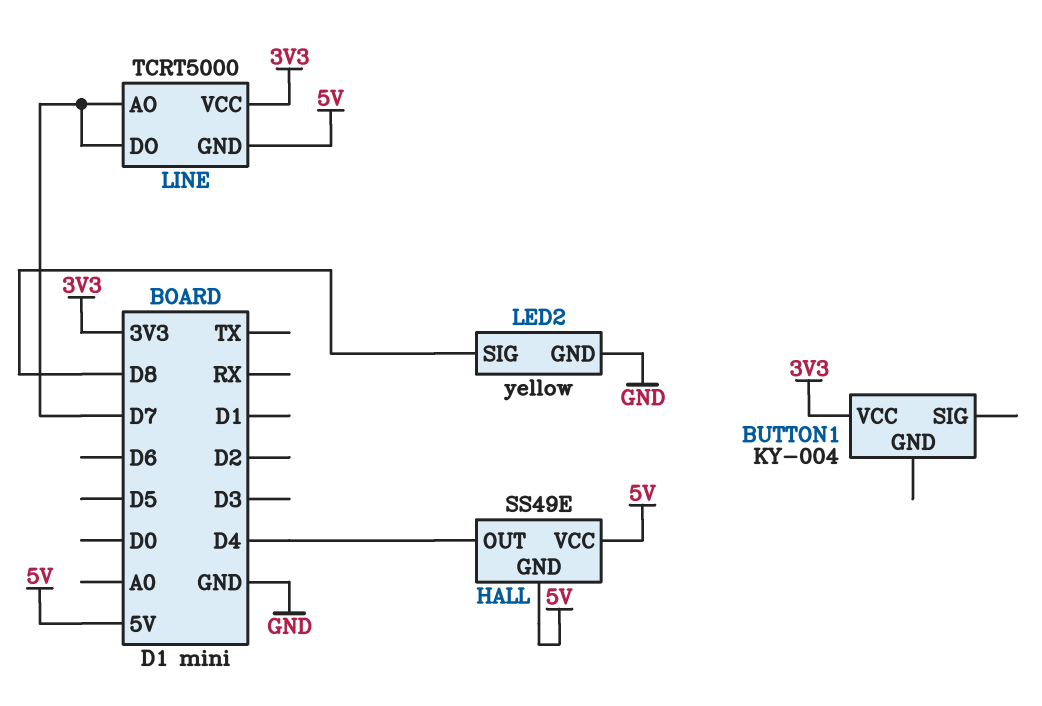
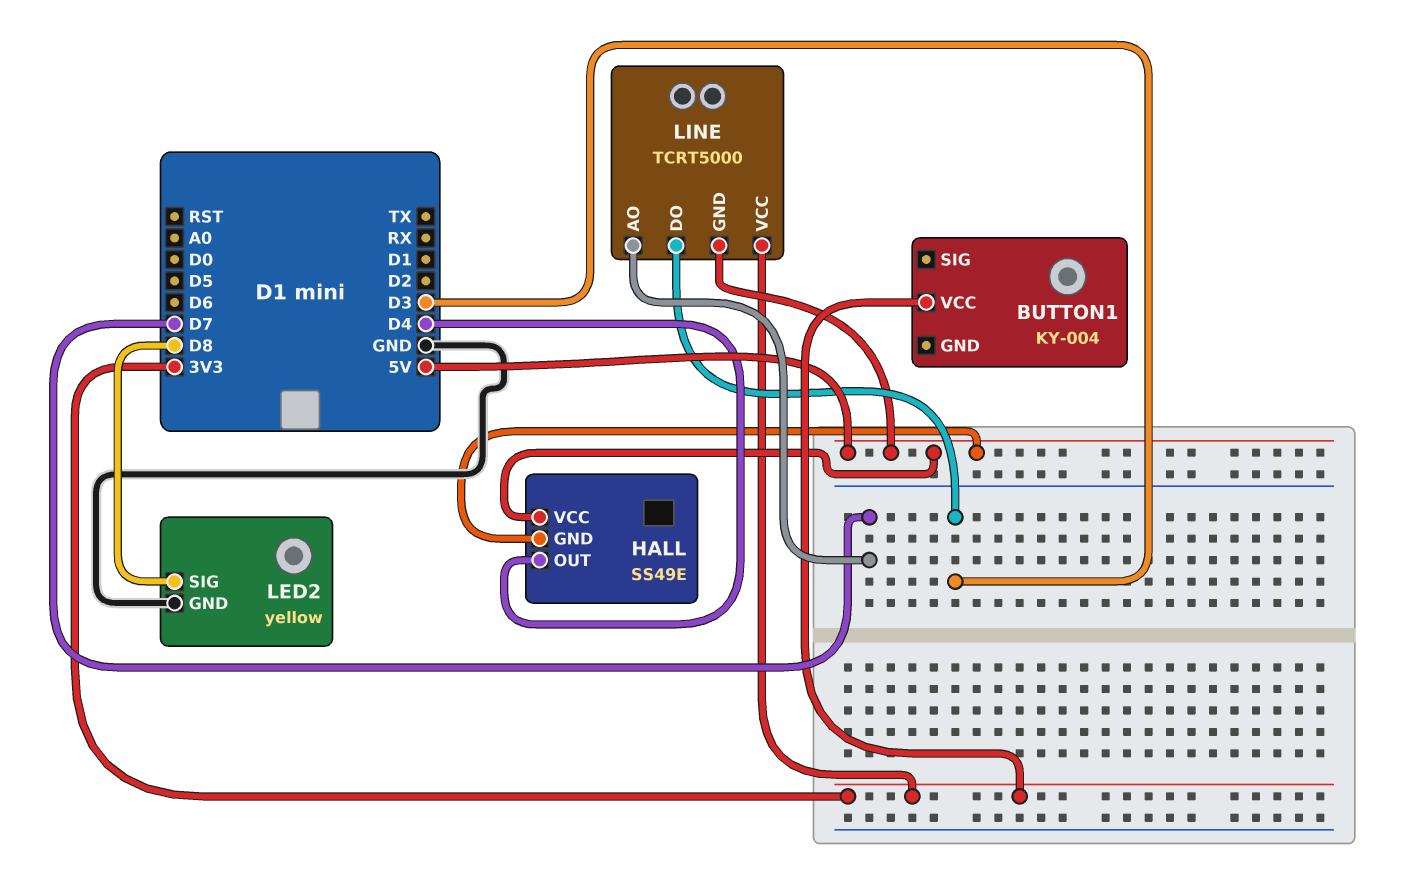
LINE pin DO: D7 -> D3

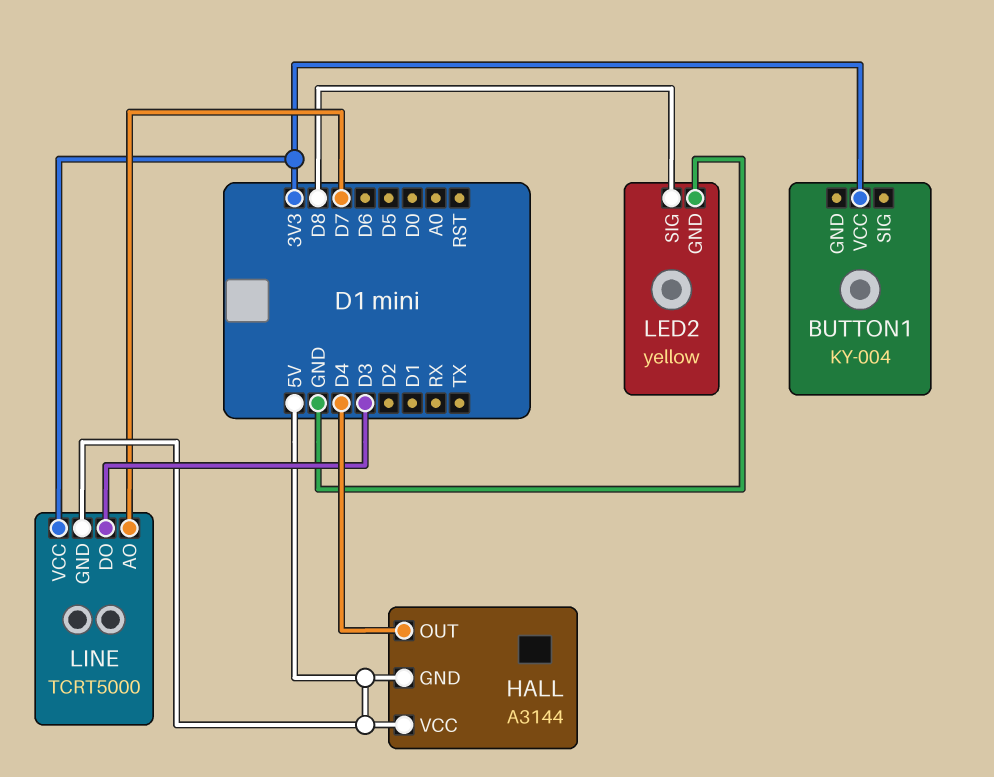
HALL: SS49E -> A3144

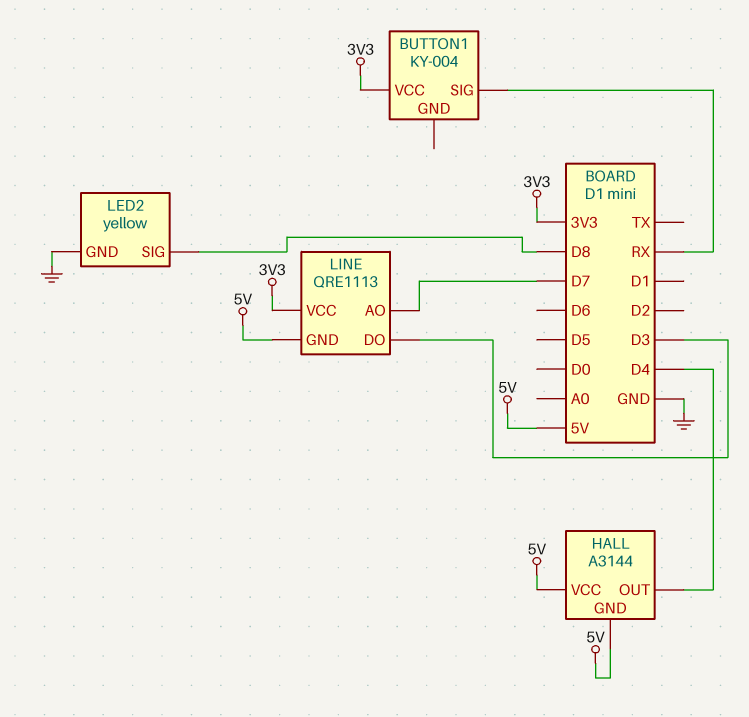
BUTTON1 pin SIG: none -> RX
LINE: TCRT5000 -> QRE1113

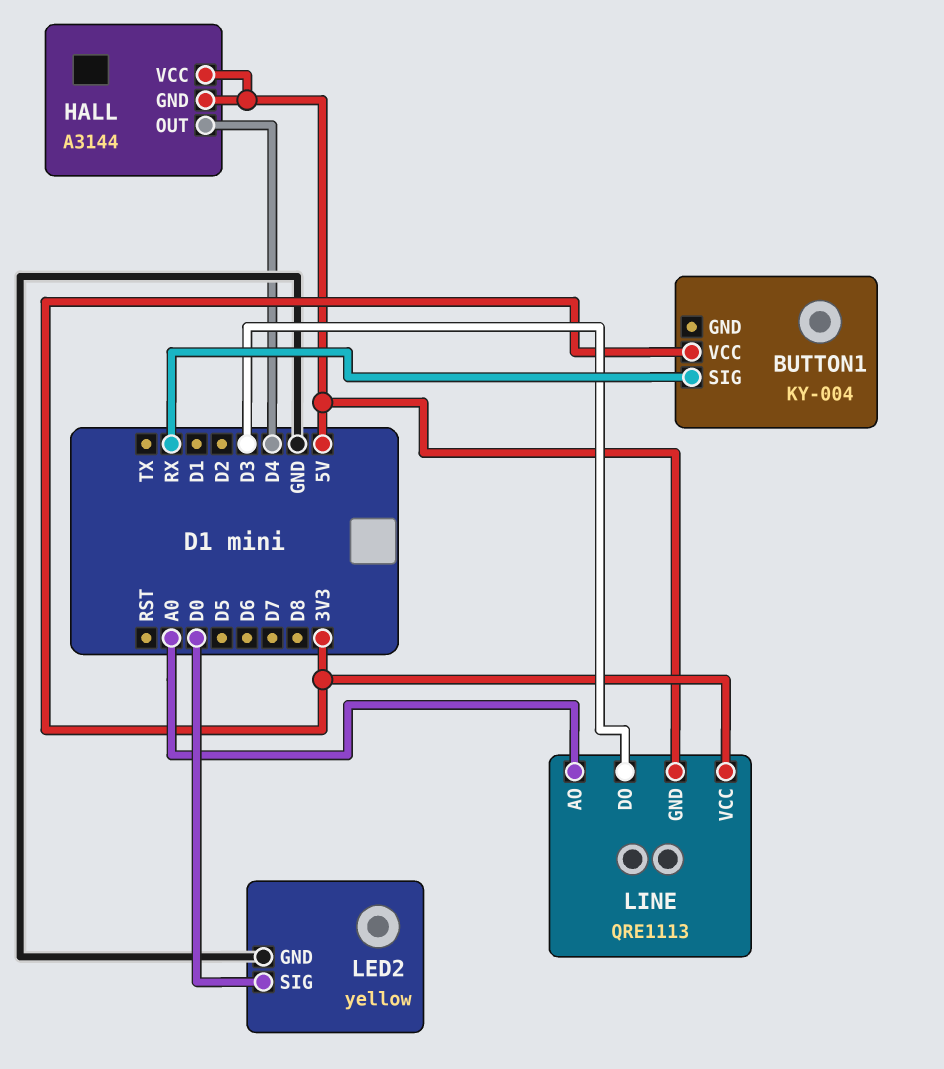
LED2 pin SIG: D8 -> D0
LINE pin AO: D7 -> A0

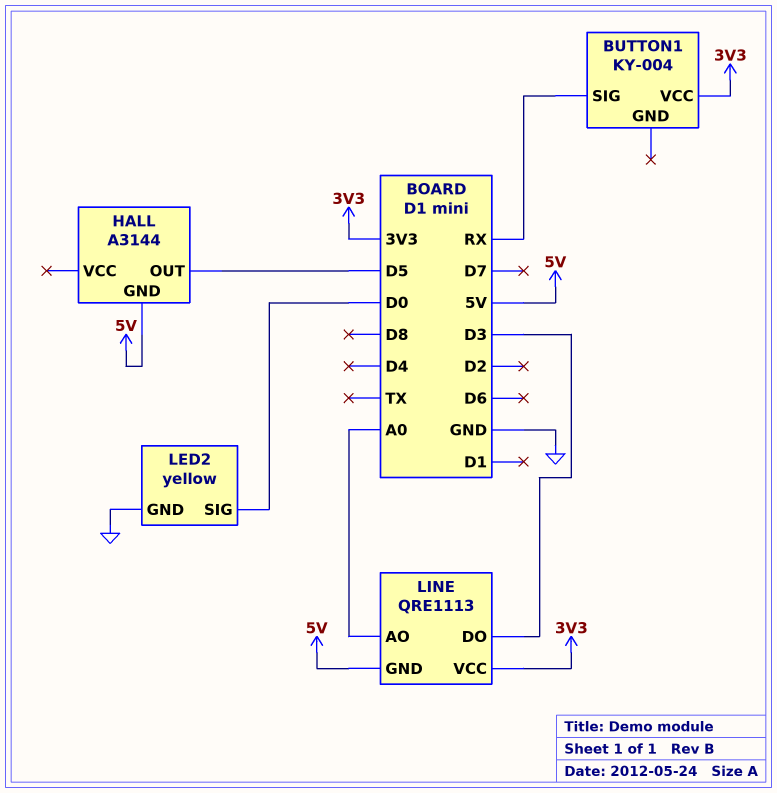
HALL pin OUT: D4 -> D5
HALL pin VCC: 5V -> none

